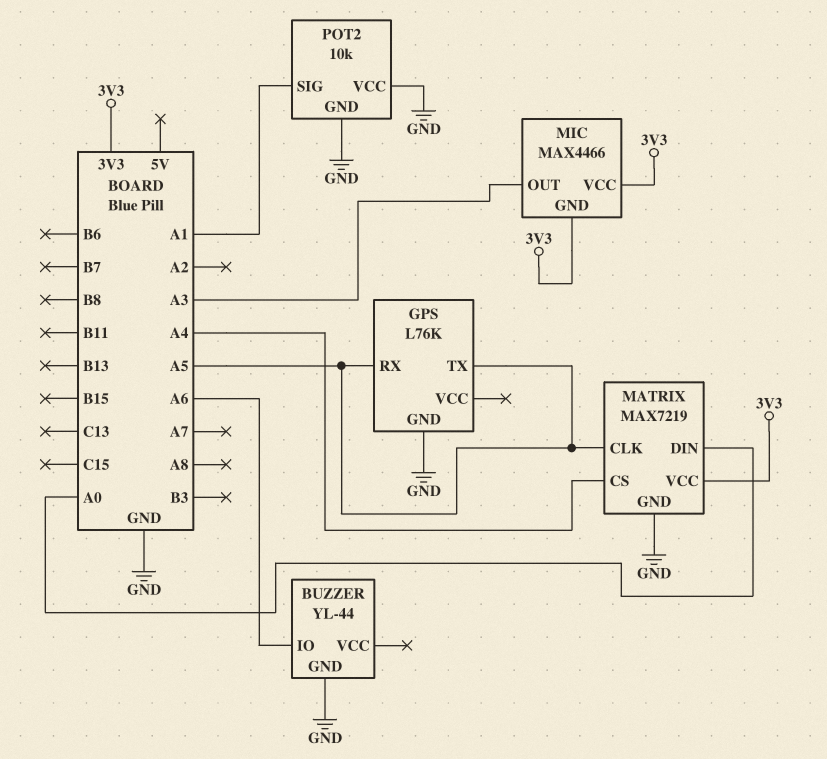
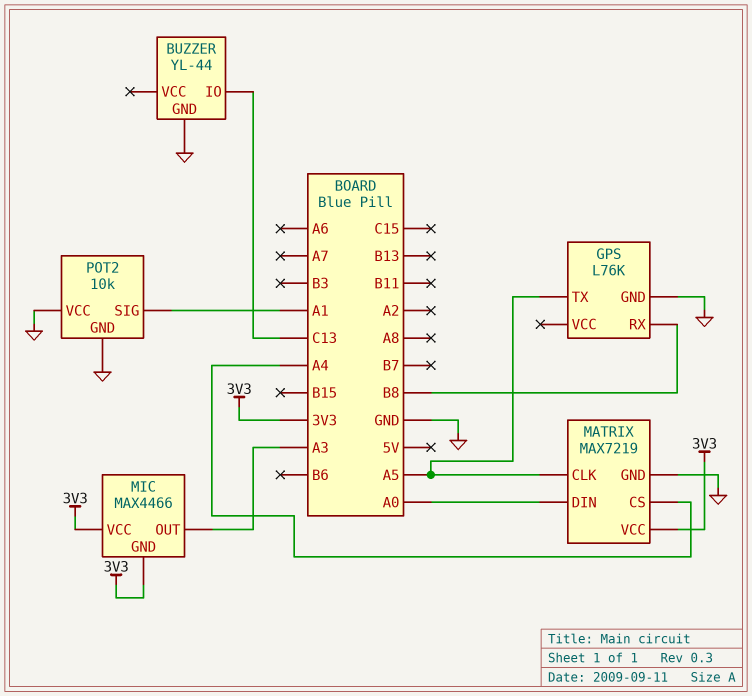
BUZZER pin IO: A6 -> C13
GPS pin RX: A5 -> B8

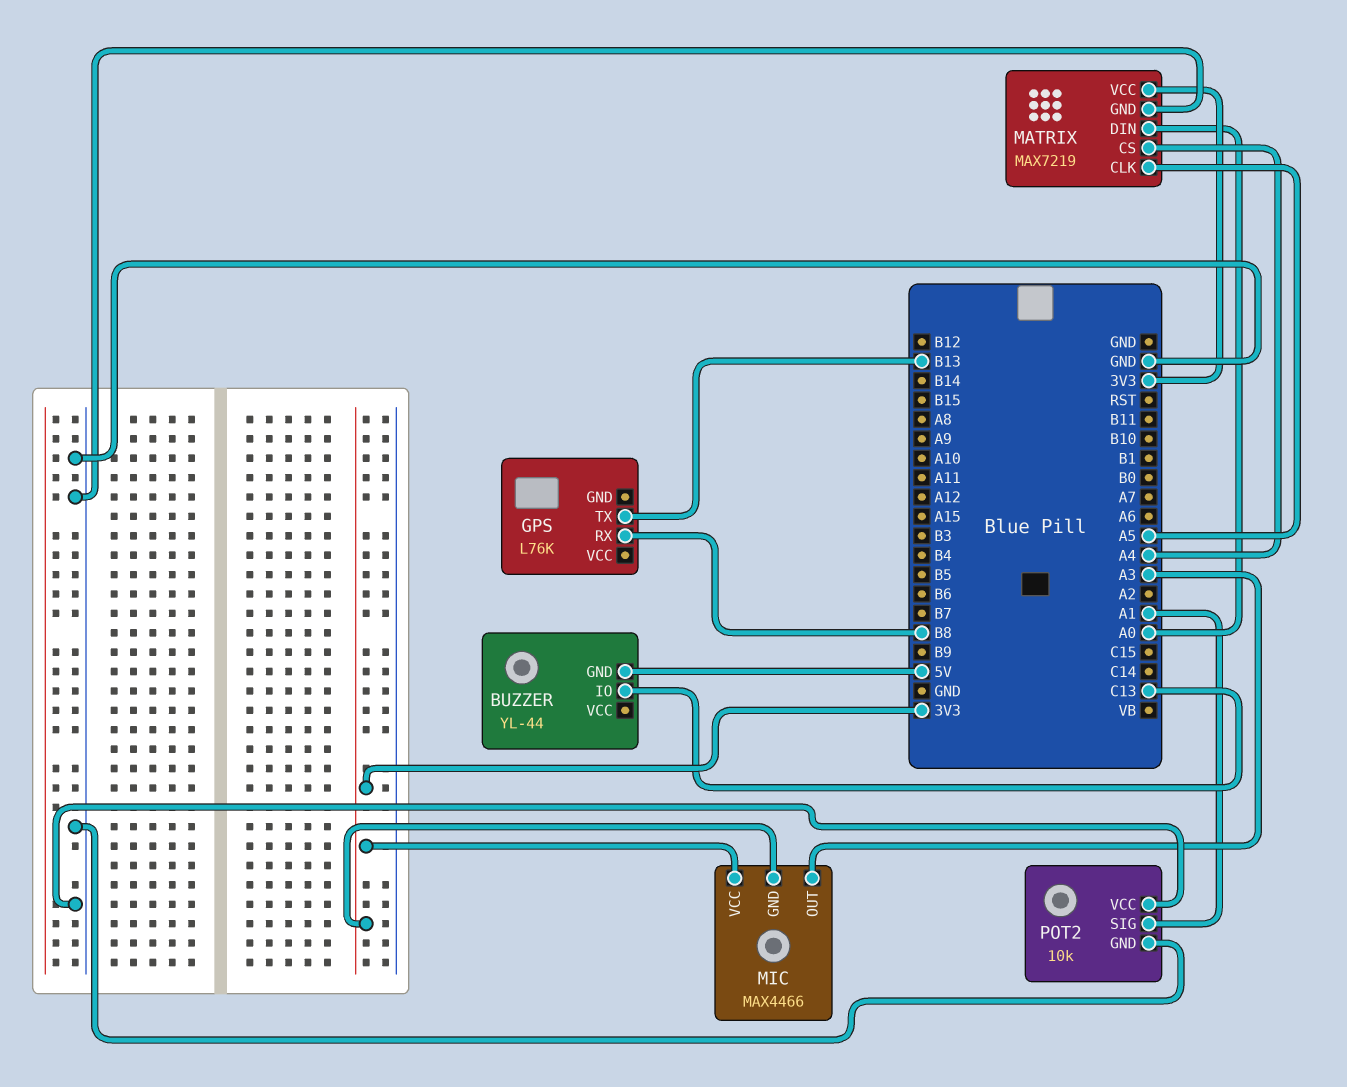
BUZZER pin GND: GND -> 5V
GPS pin GND: GND -> none
GPS pin TX: A5 -> B13

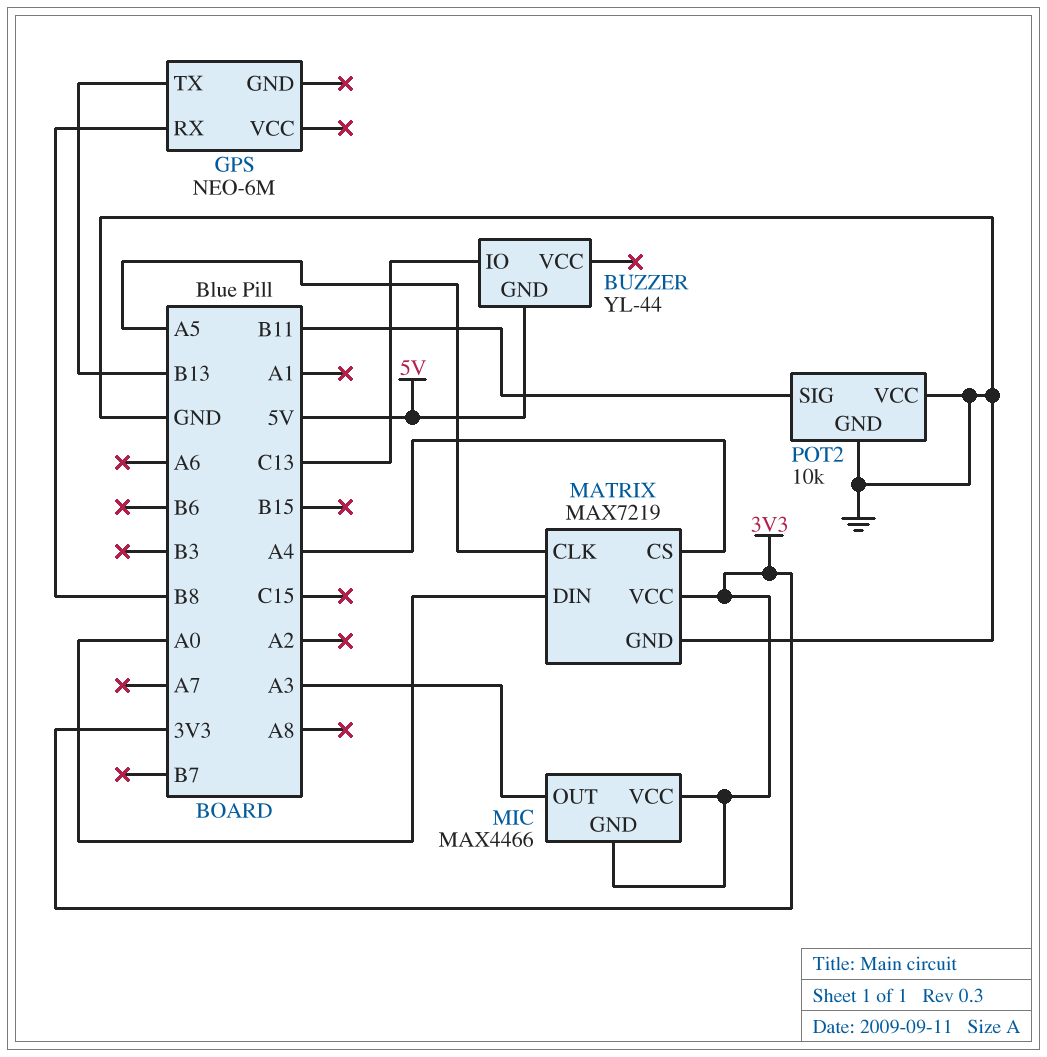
GPS: L76K -> NEO-6M
POT2 pin SIG: A1 -> B11

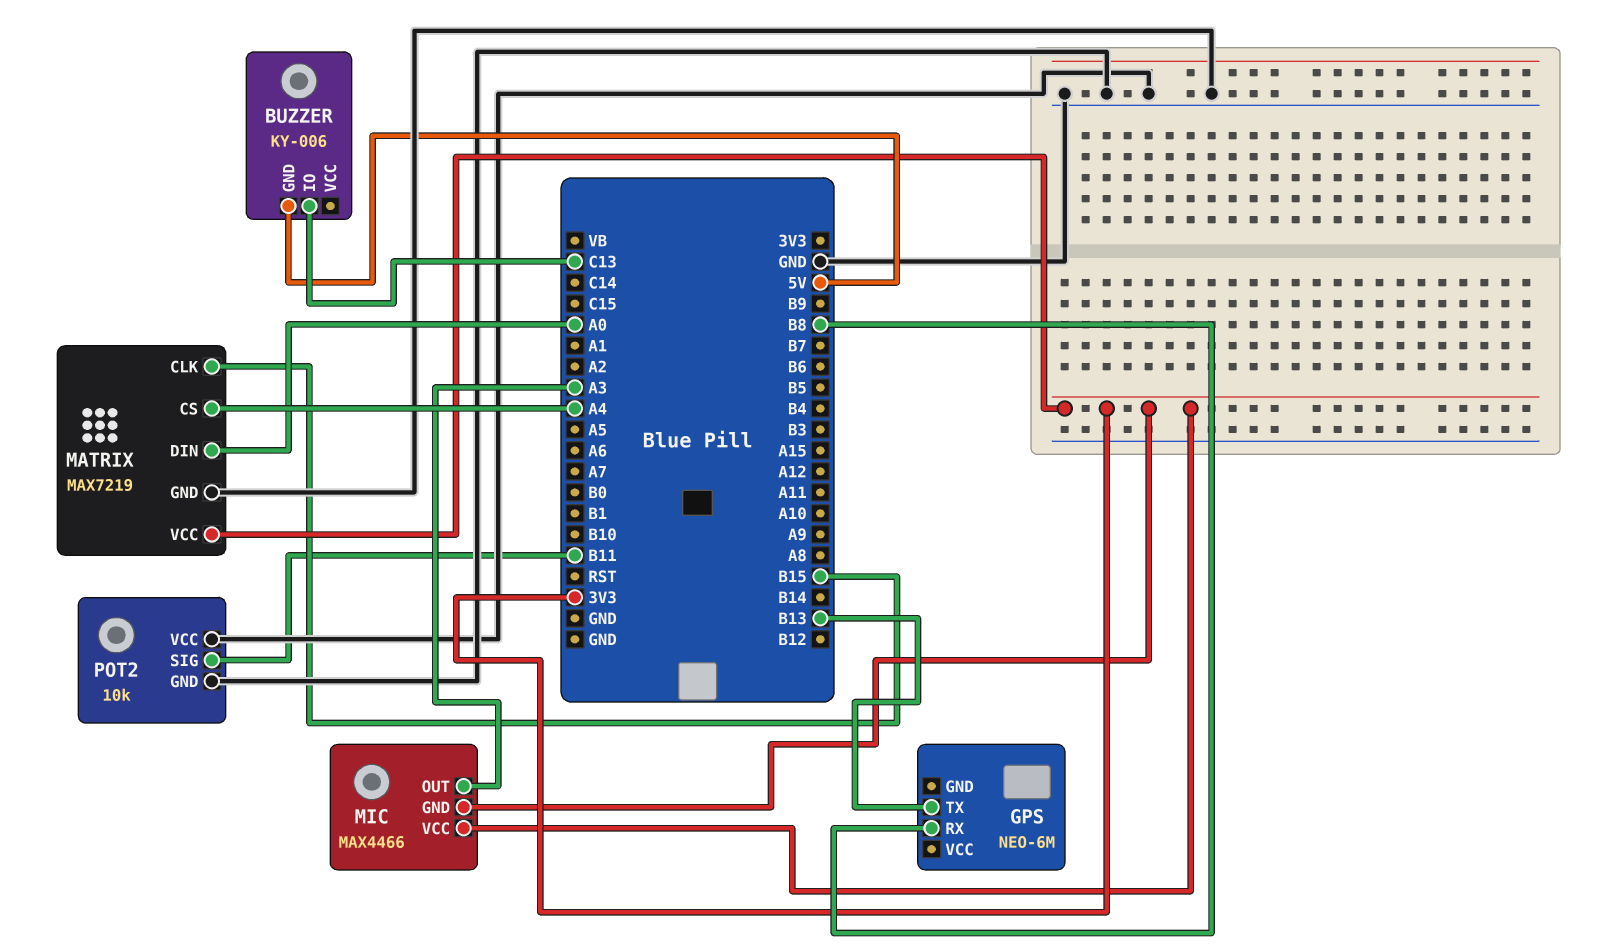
BUZZER: YL-44 -> KY-006
MATRIX pin CLK: A5 -> B15

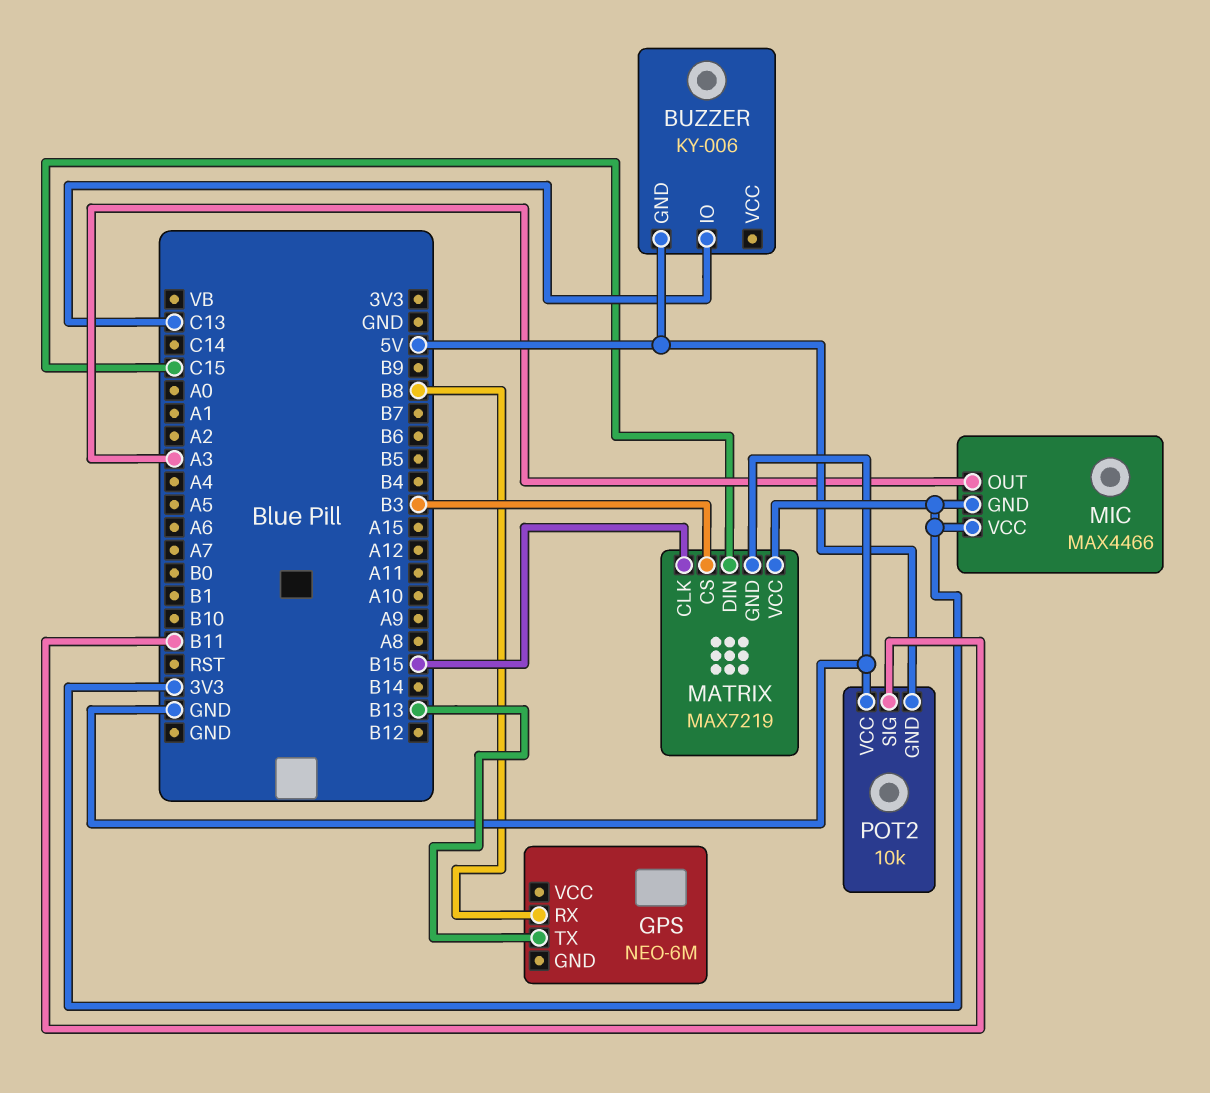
MATRIX pin CS: A4 -> B3
MATRIX pin DIN: A0 -> C15
POT2 pin GND: GND -> 5V

